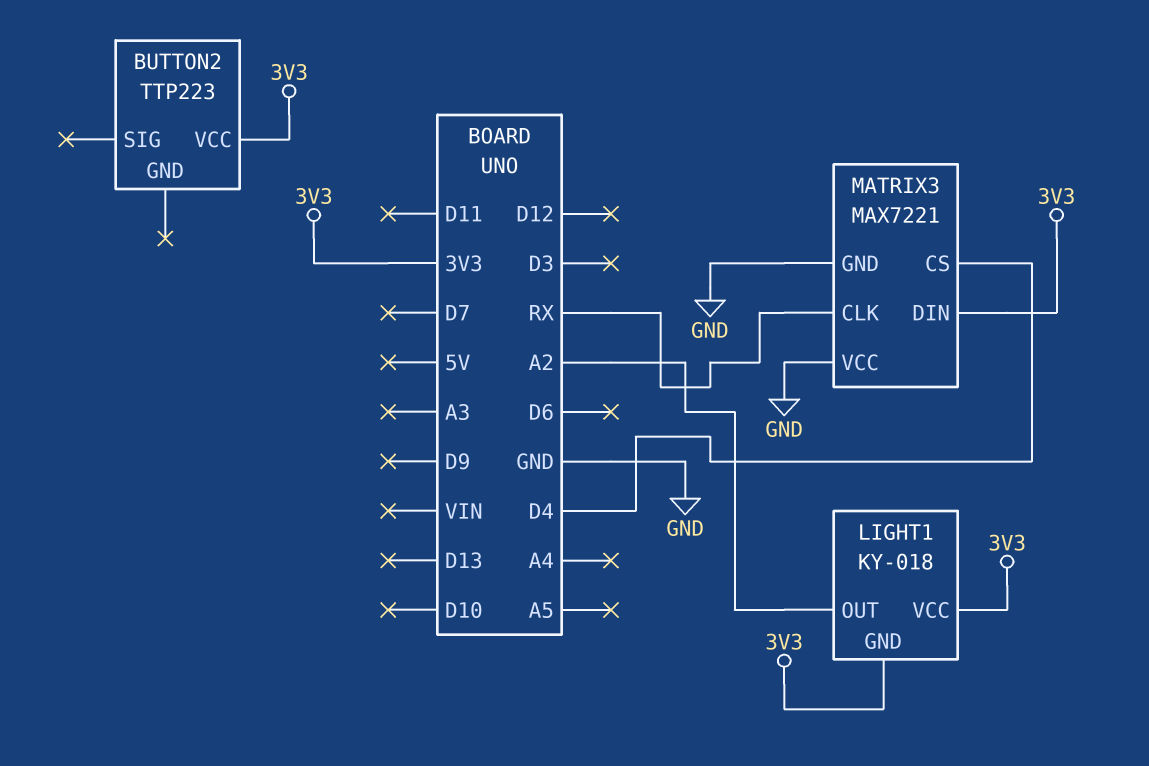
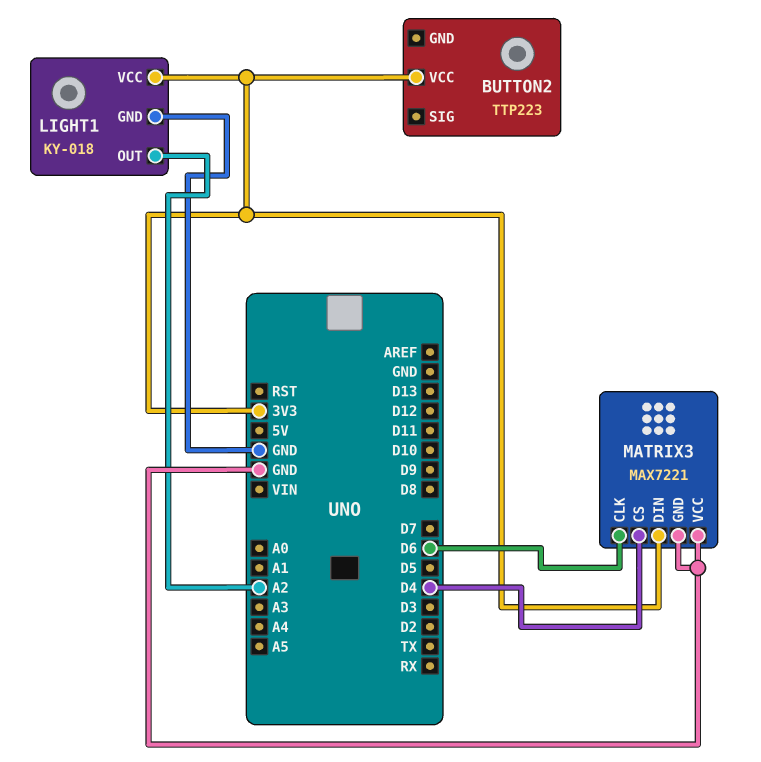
LIGHT1 pin GND: 3V3 -> GND
MATRIX3 pin CLK: RX -> D6

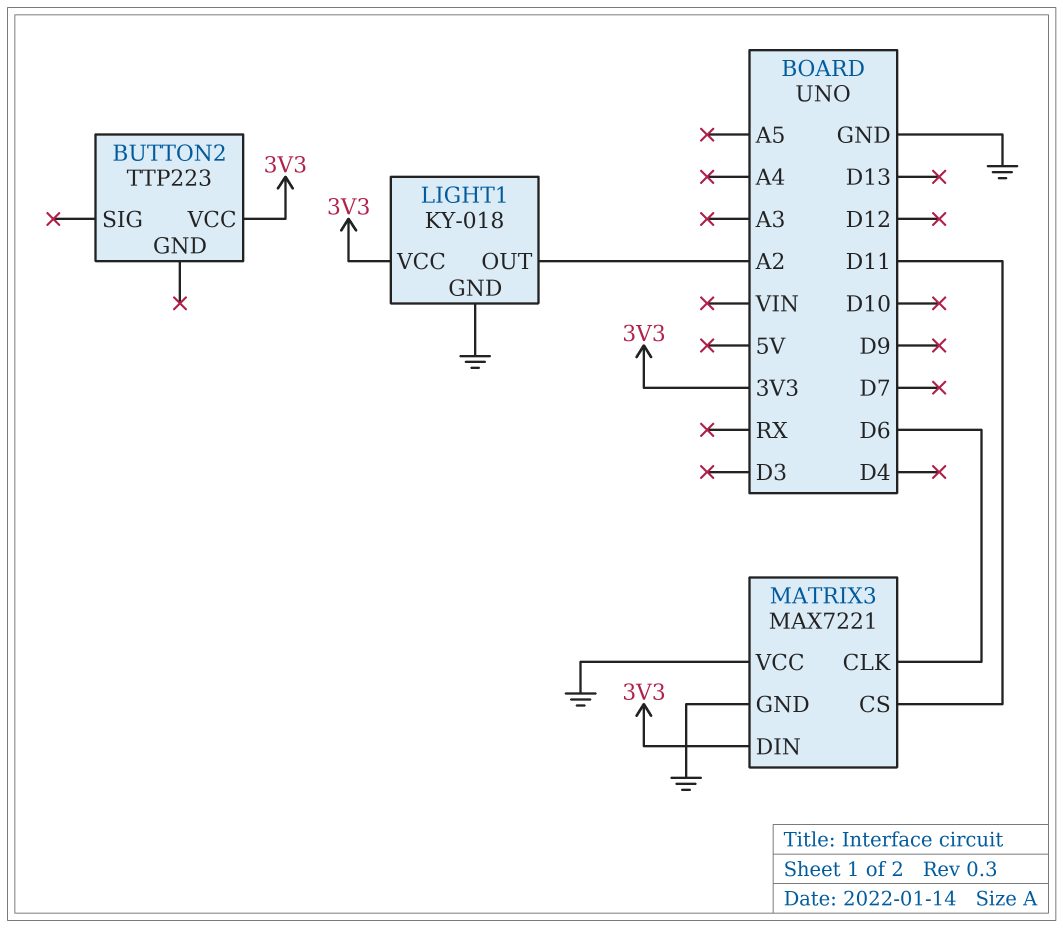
MATRIX3 pin CS: D4 -> D11

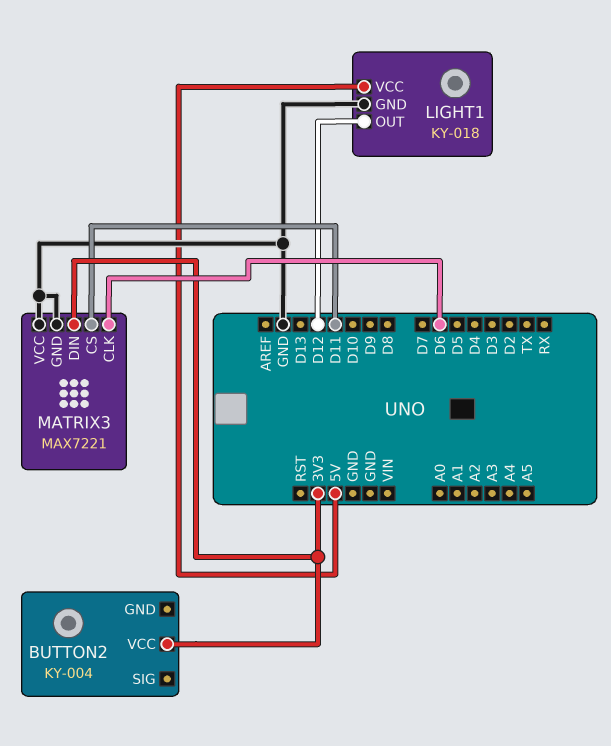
BUTTON2: TTP223 -> KY-004
LIGHT1 pin OUT: A2 -> D12
LIGHT1 pin VCC: 3V3 -> 5V

